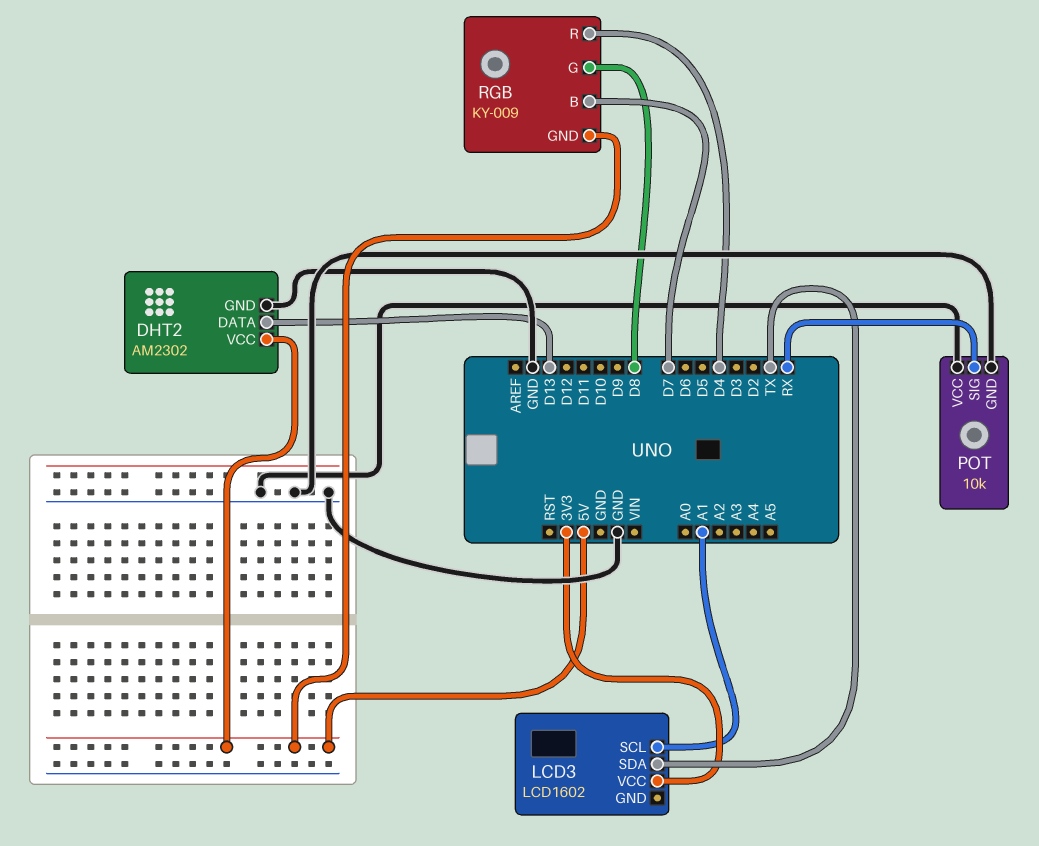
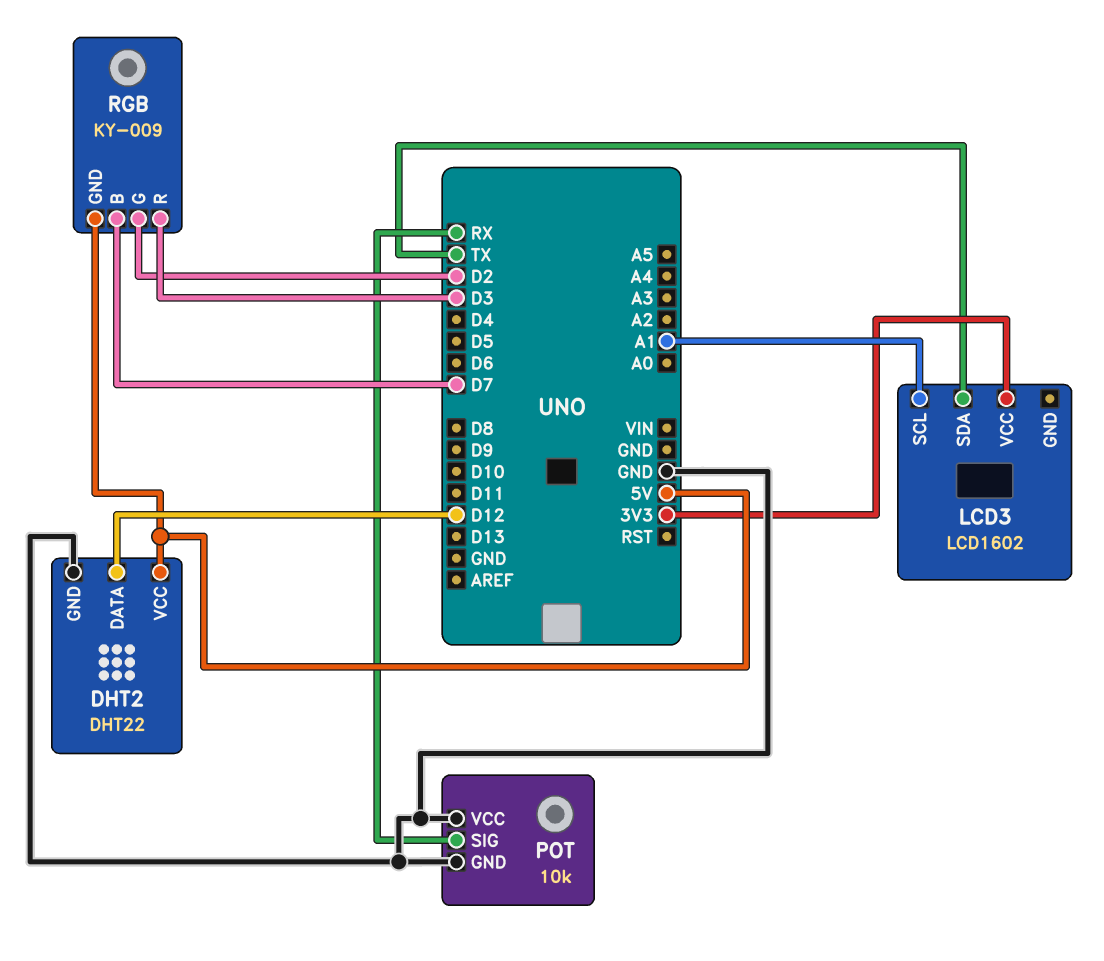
DHT2: AM2302 -> DHT22
DHT2 pin DATA: D13 -> D12
RGB pin G: D8 -> D2
RGB pin R: D4 -> D3

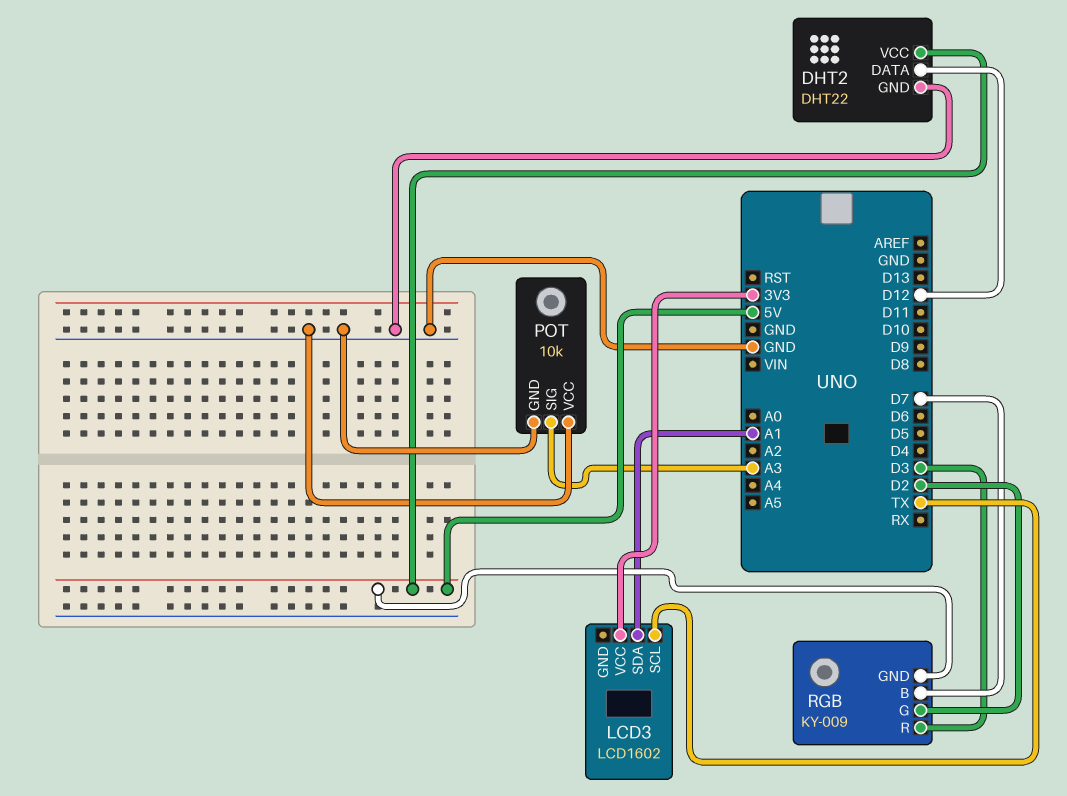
LCD3 pin SCL: A1 -> TX
LCD3 pin SDA: TX -> A1
POT pin SIG: RX -> A3

